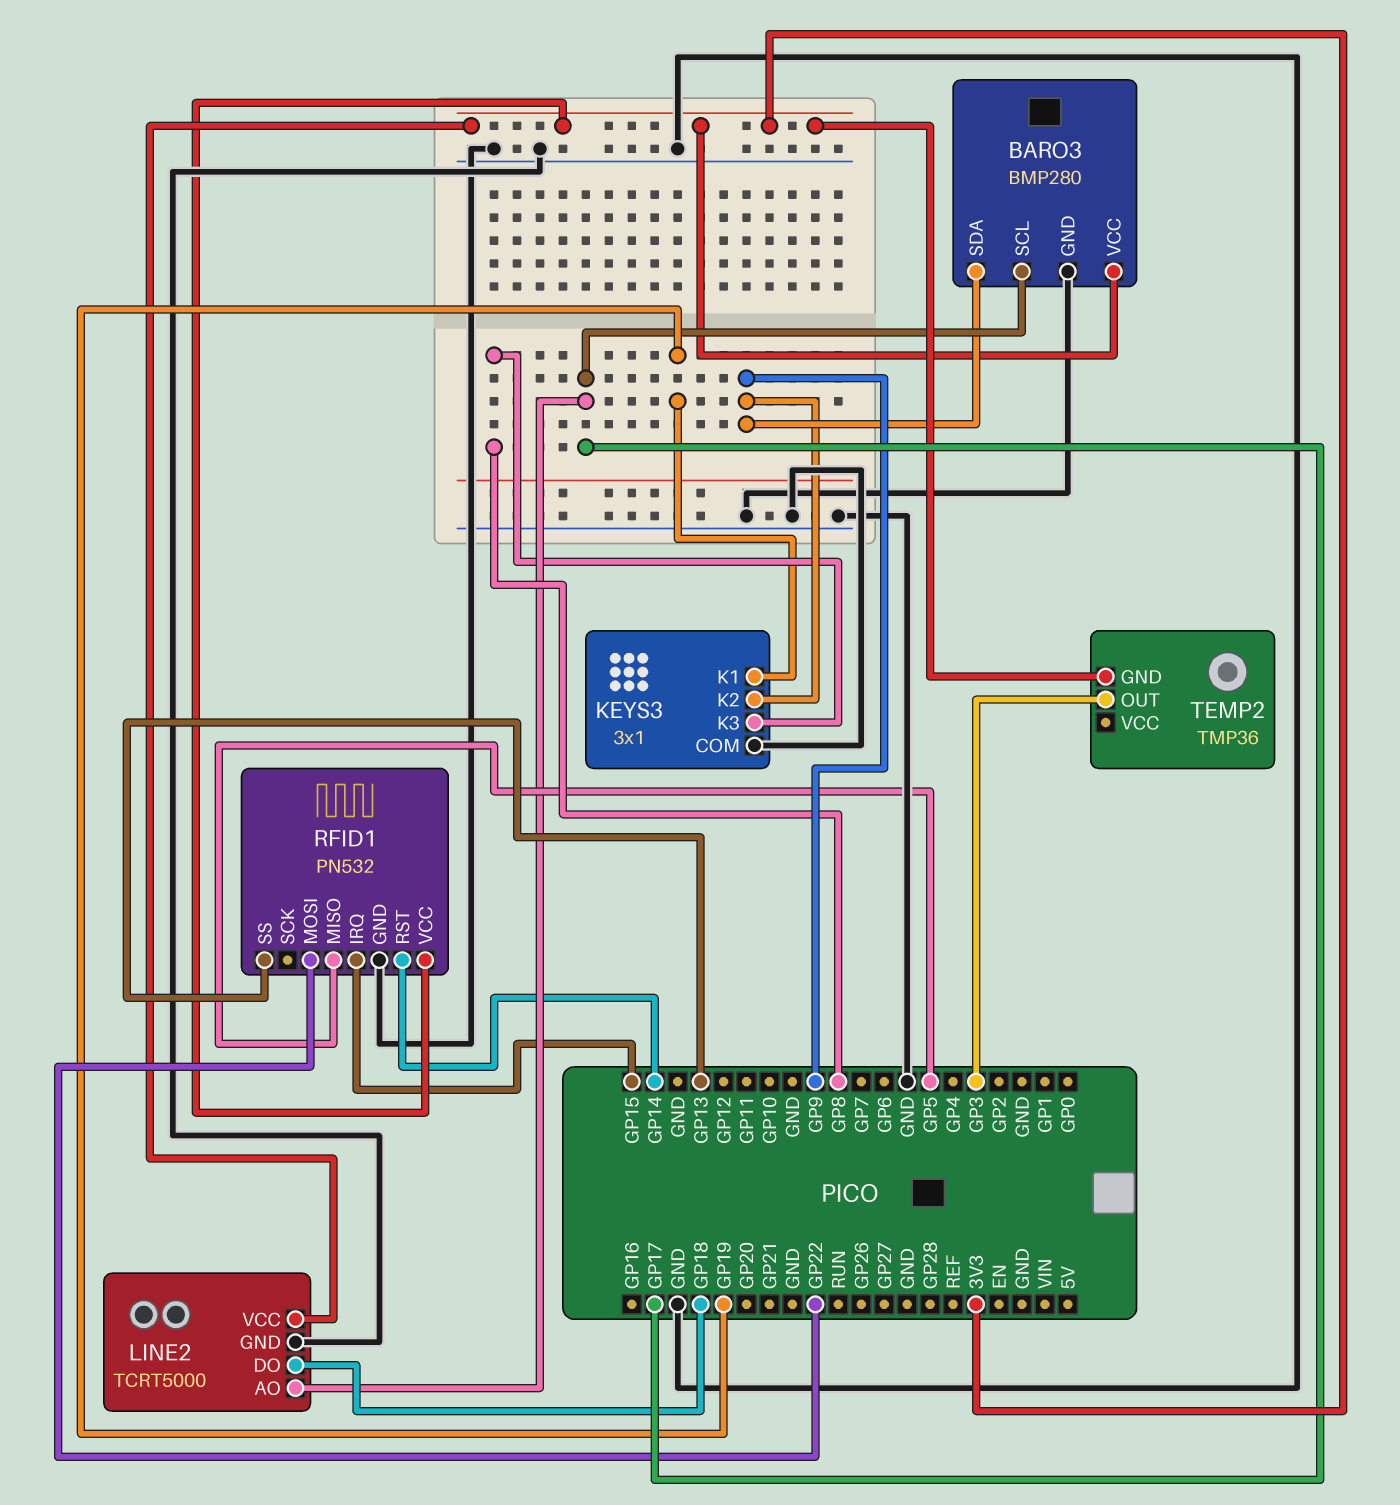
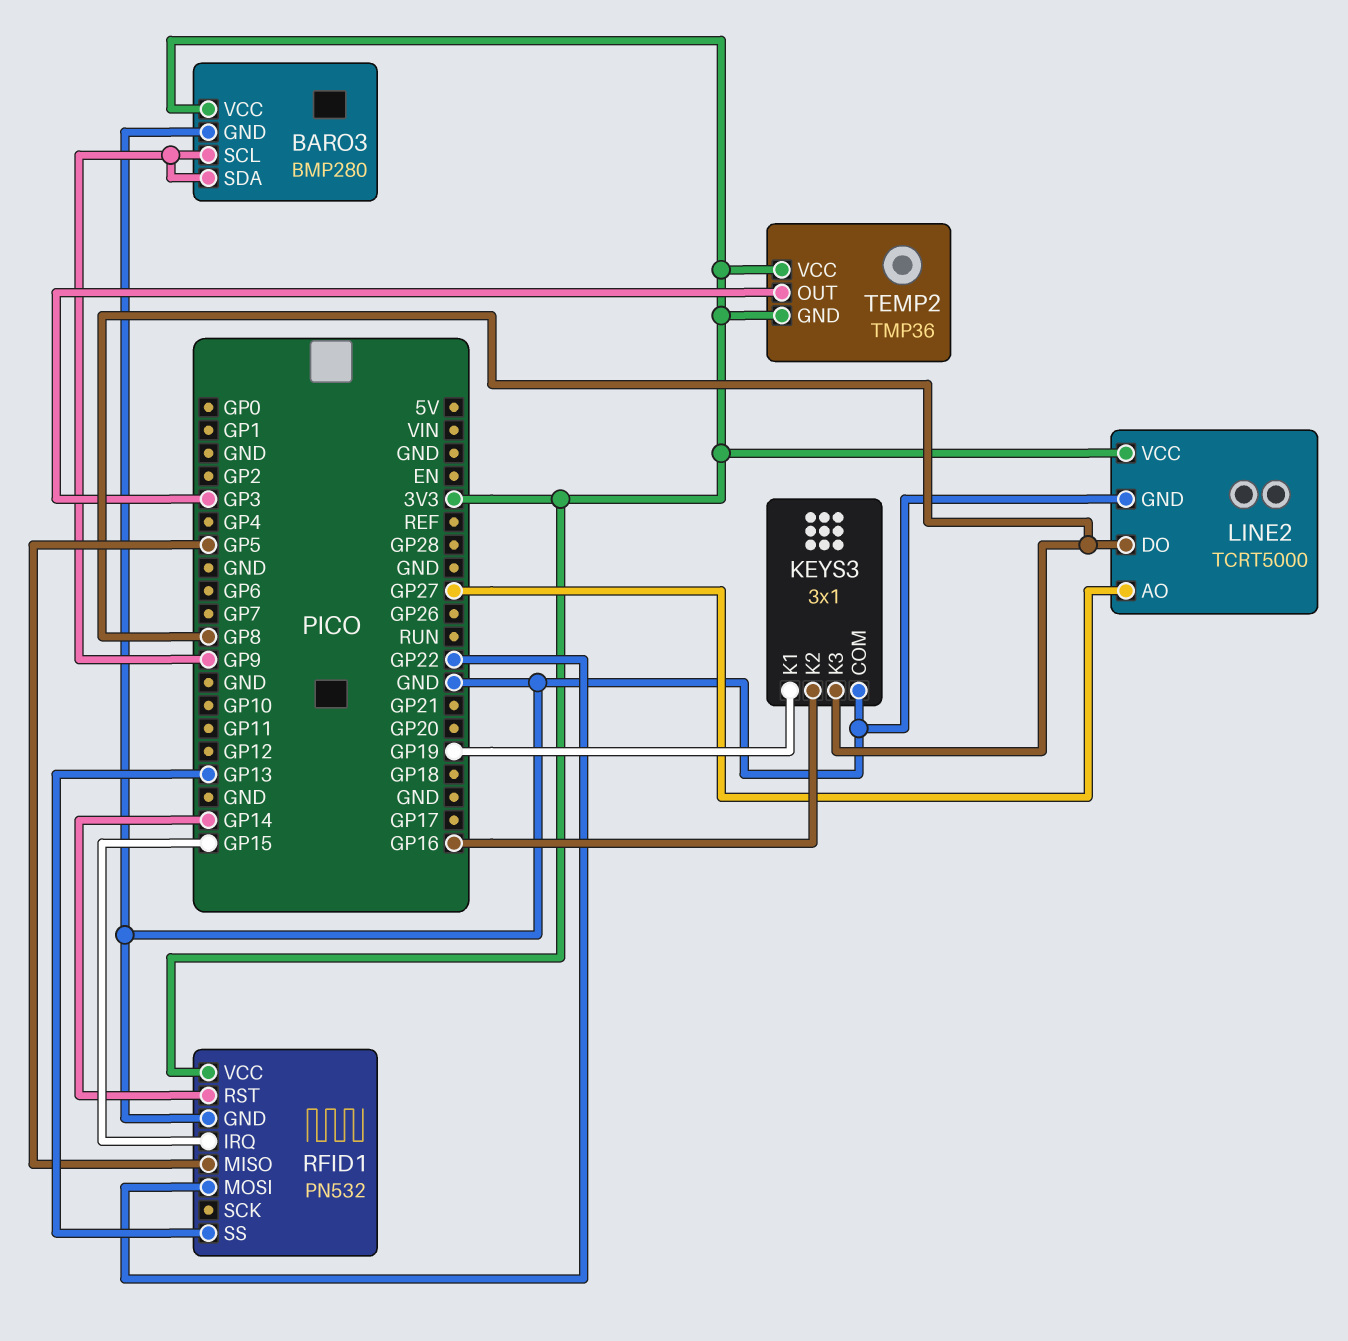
BARO3 pin SCL: GP17 -> GP9
KEYS3 pin K2: GP9 -> GP16
LINE2 pin AO: GP17 -> GP27
LINE2 pin DO: GP18 -> GP8
TEMP2 pin VCC: none -> 3V3

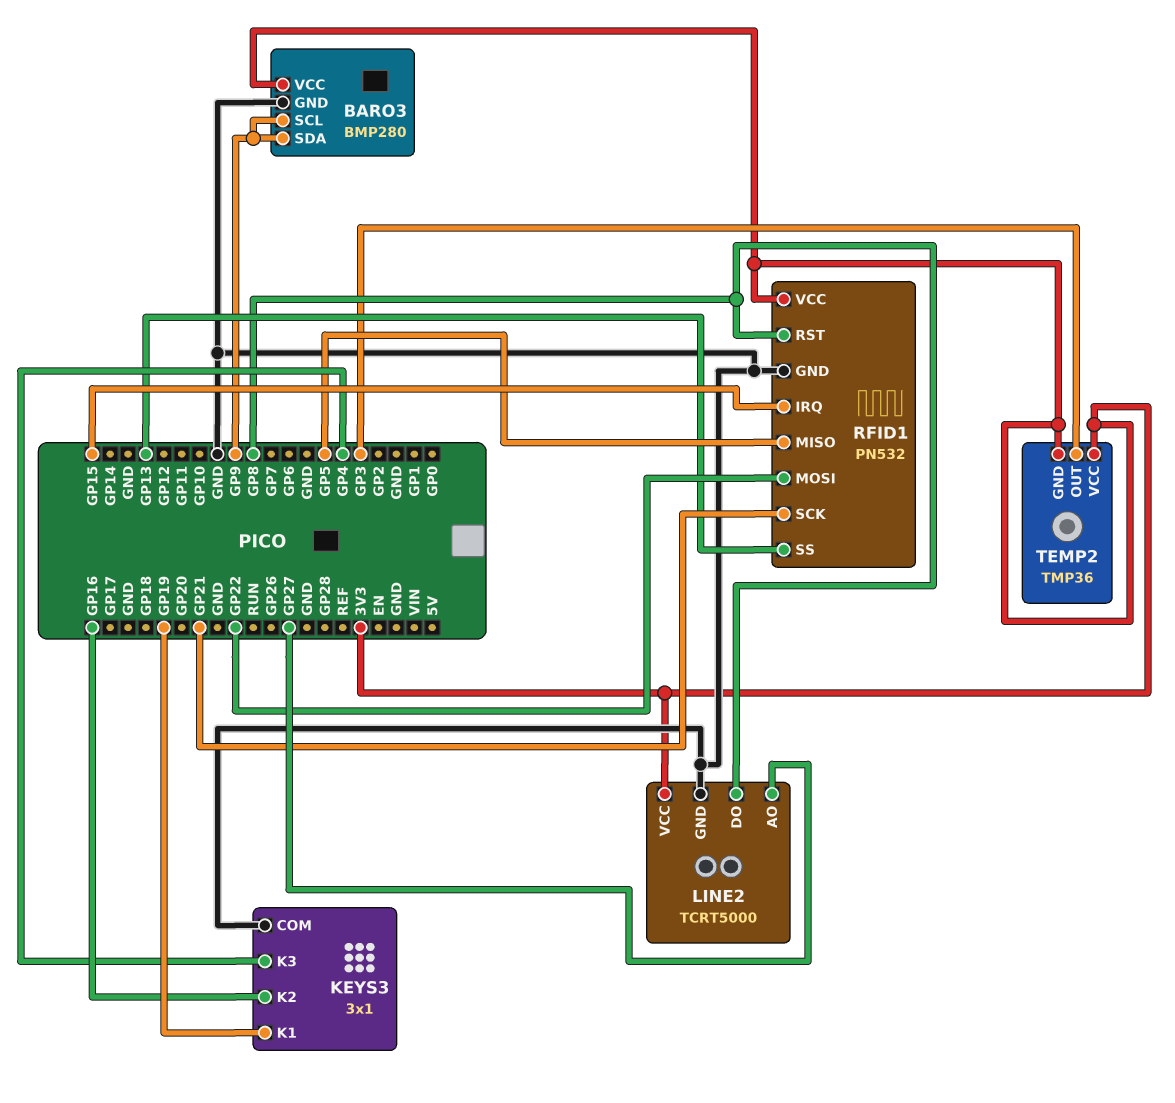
KEYS3 pin K3: GP8 -> GP4
RFID1 pin RST: GP14 -> GP8
RFID1 pin SCK: none -> GP21

